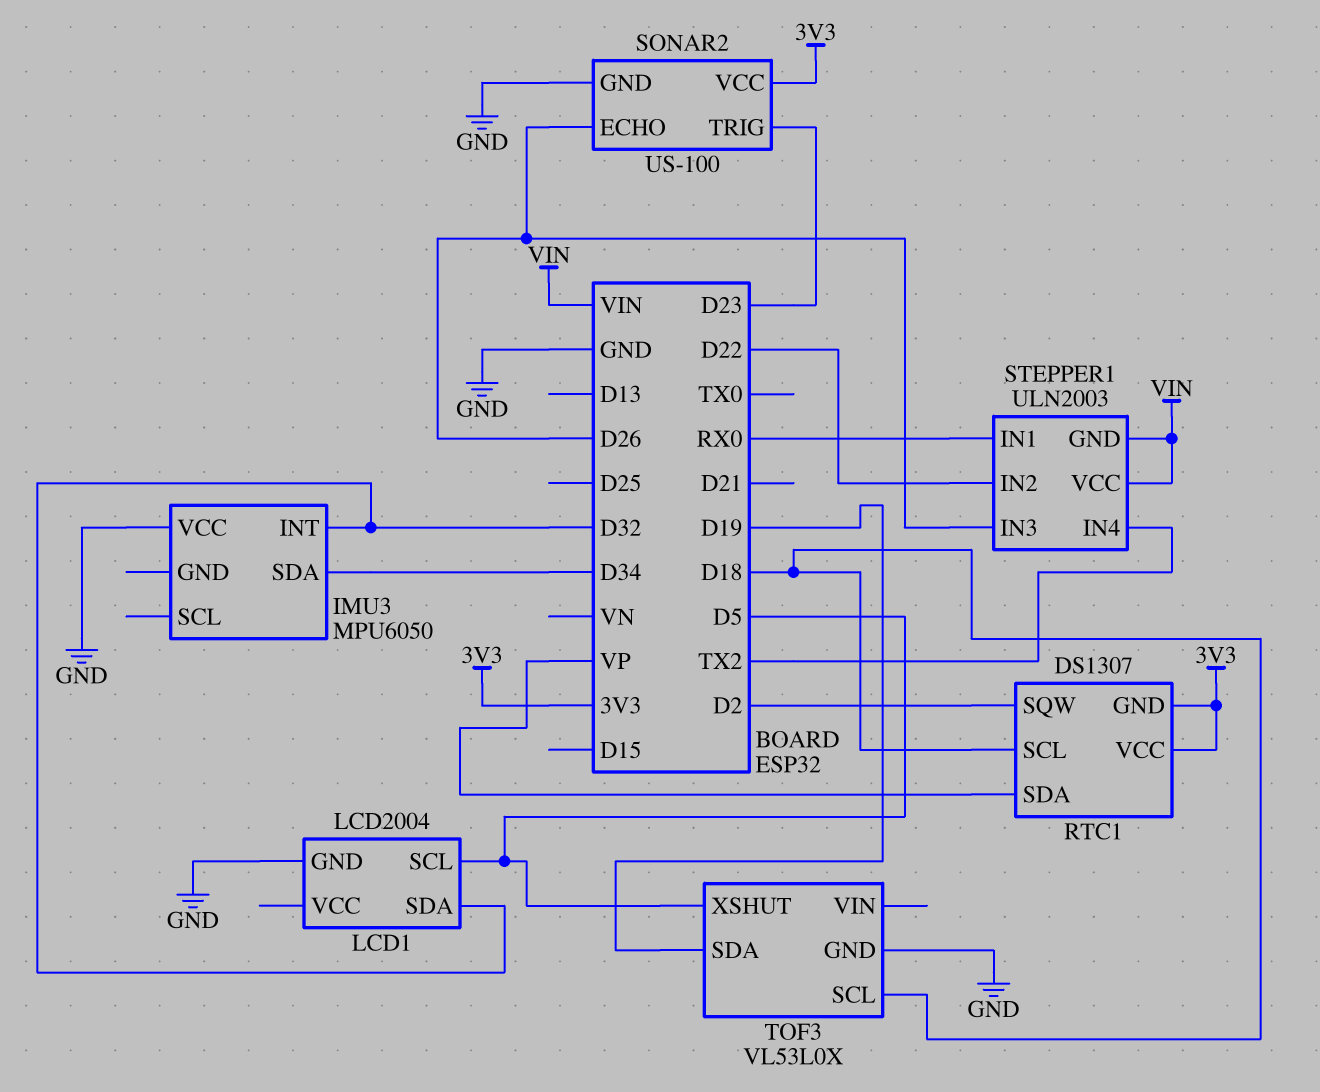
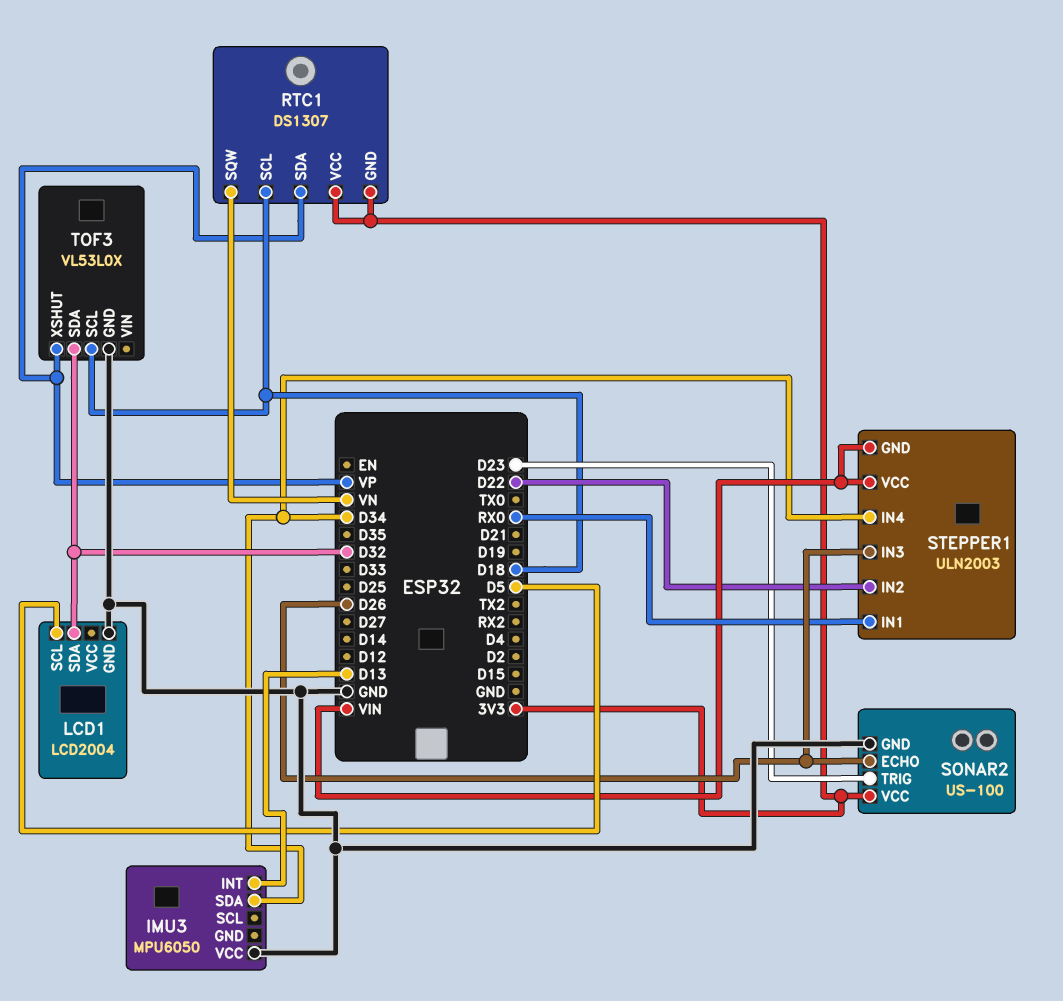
IMU3 pin INT: D32 -> D13
RTC1 pin SQW: D2 -> VN
STEPPER1 pin IN4: TX2 -> D34
TOF3 pin SDA: D19 -> D32
TOF3 pin XSHUT: D5 -> VP

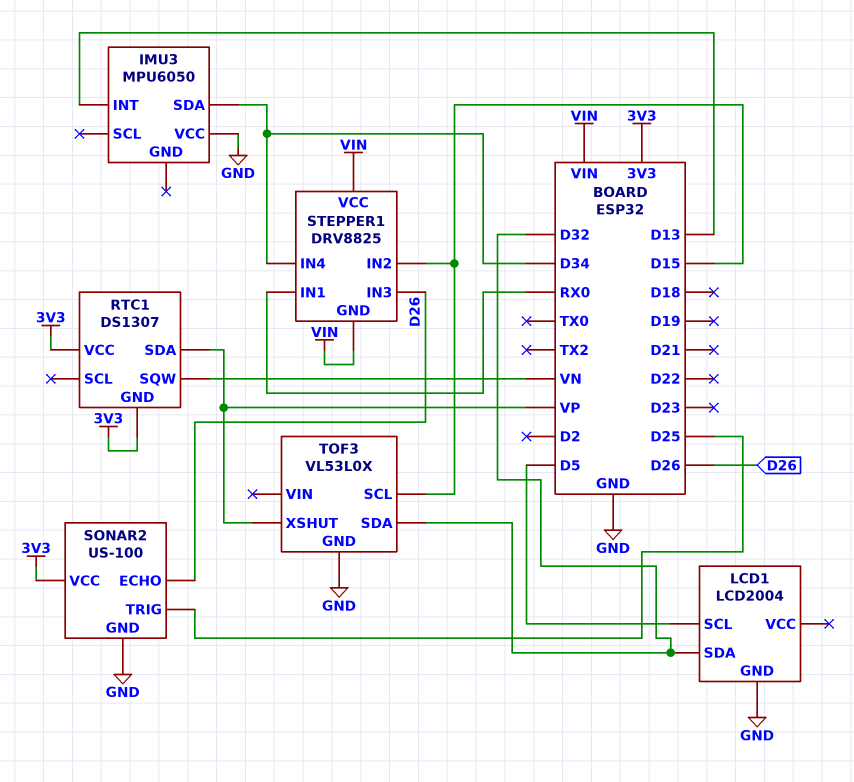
RTC1 pin SCL: D18 -> none
SONAR2 pin TRIG: D23 -> D25
STEPPER1: ULN2003 -> DRV8825
STEPPER1 pin IN2: D22 -> D15
TOF3 pin SCL: D18 -> D15

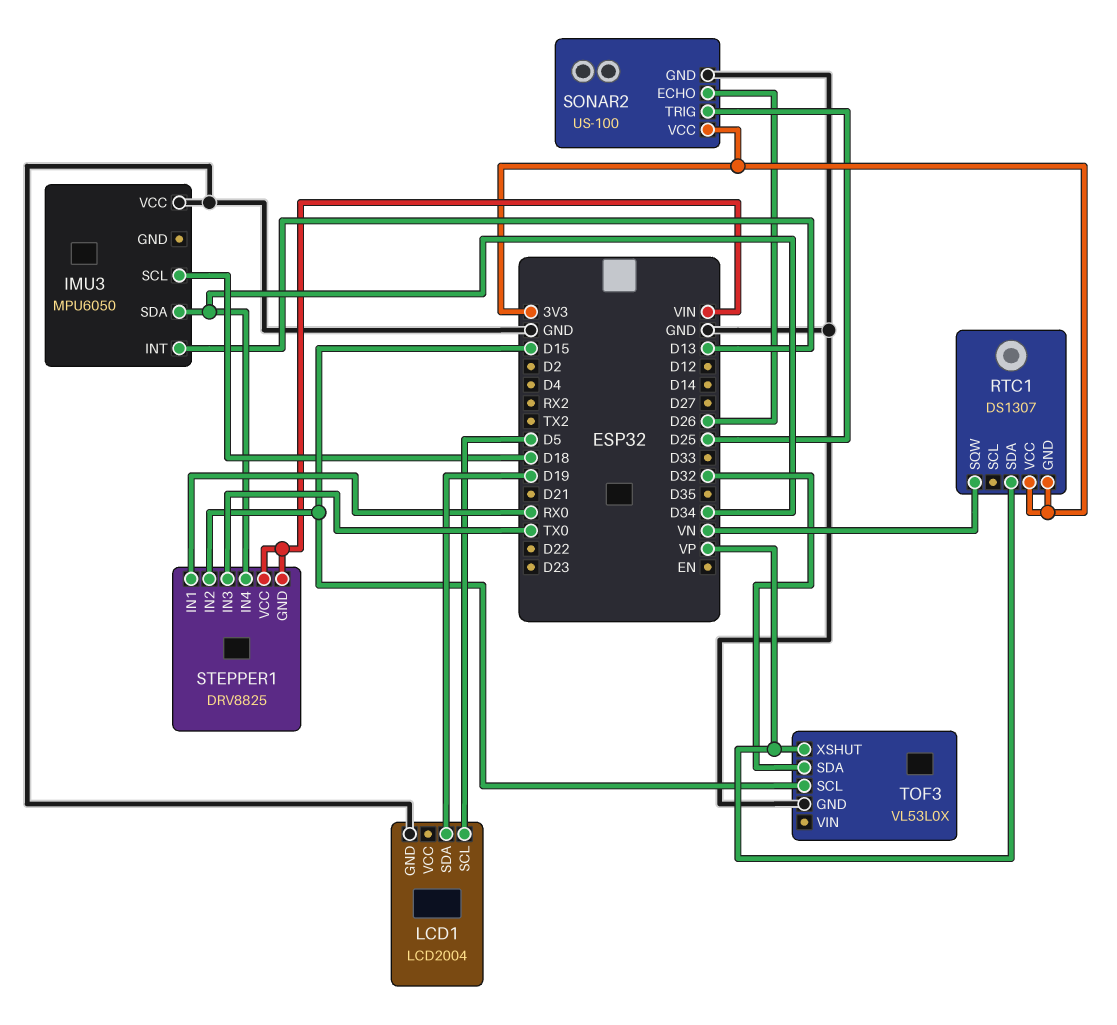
IMU3 pin SCL: none -> D18
LCD1 pin SDA: D32 -> D19
STEPPER1 pin IN3: D26 -> TX0

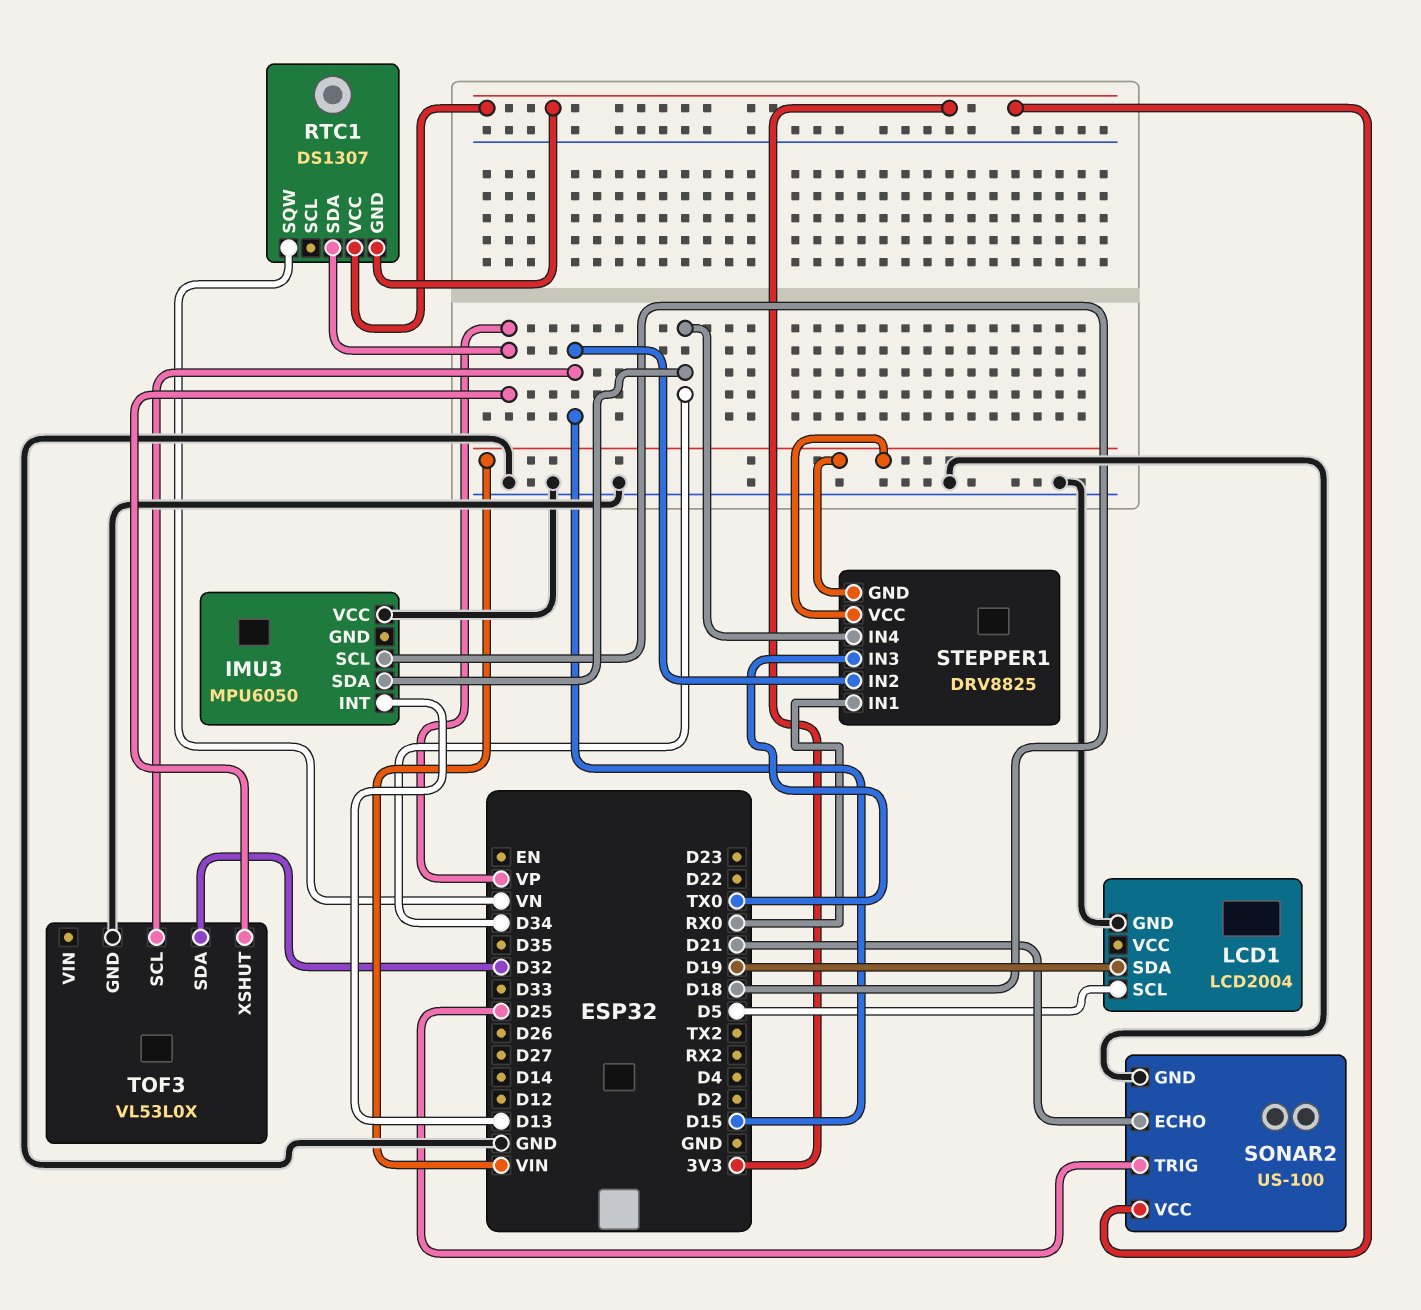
SONAR2 pin ECHO: D26 -> D21

